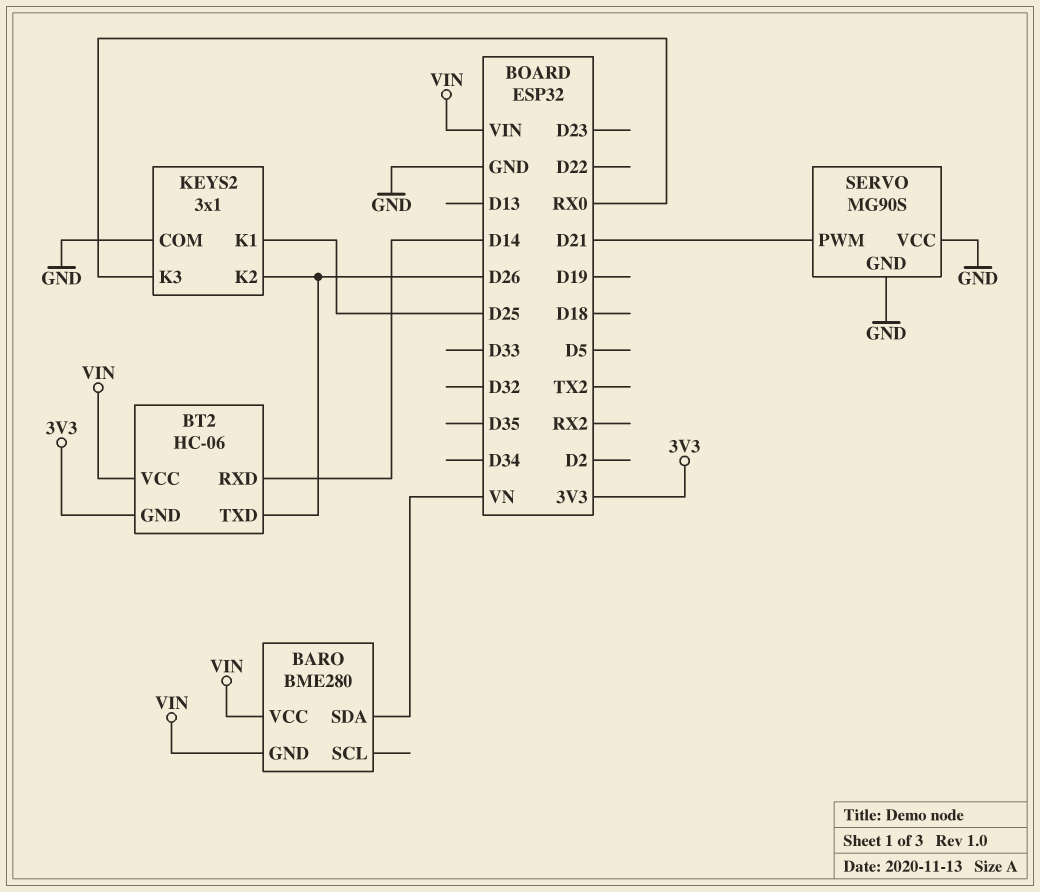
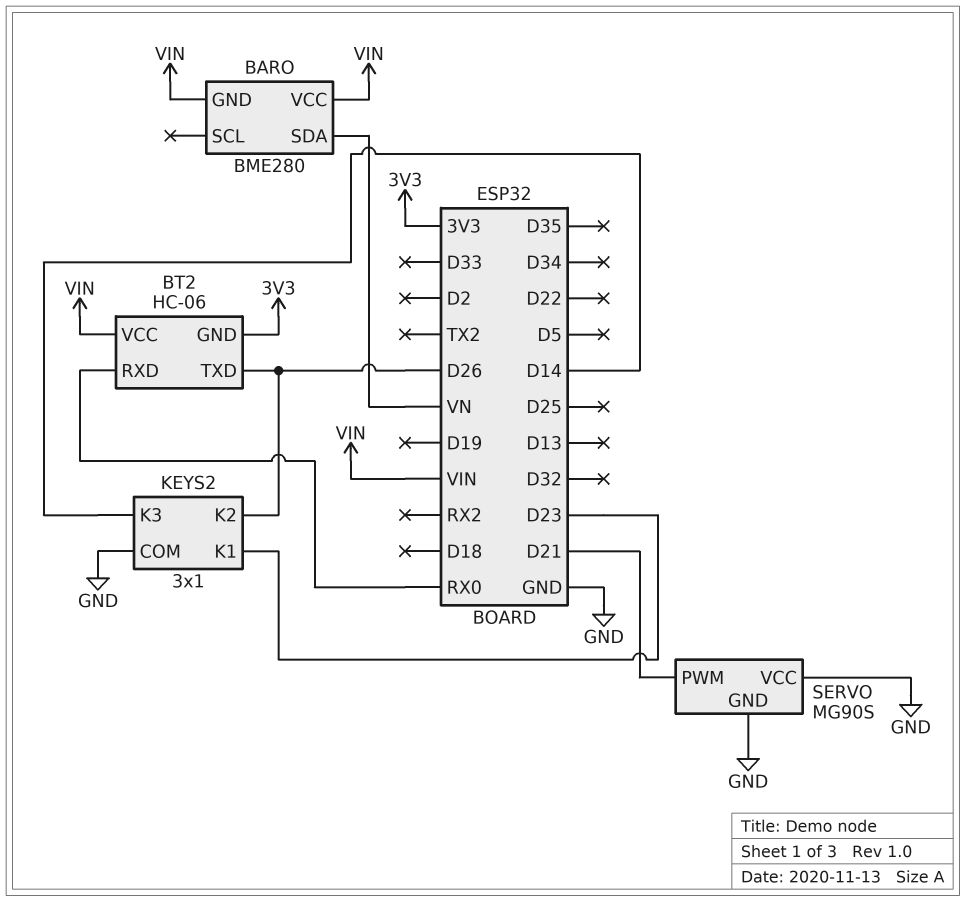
BT2 pin RXD: D14 -> RX0
KEYS2 pin K1: D25 -> D23
KEYS2 pin K3: RX0 -> D14

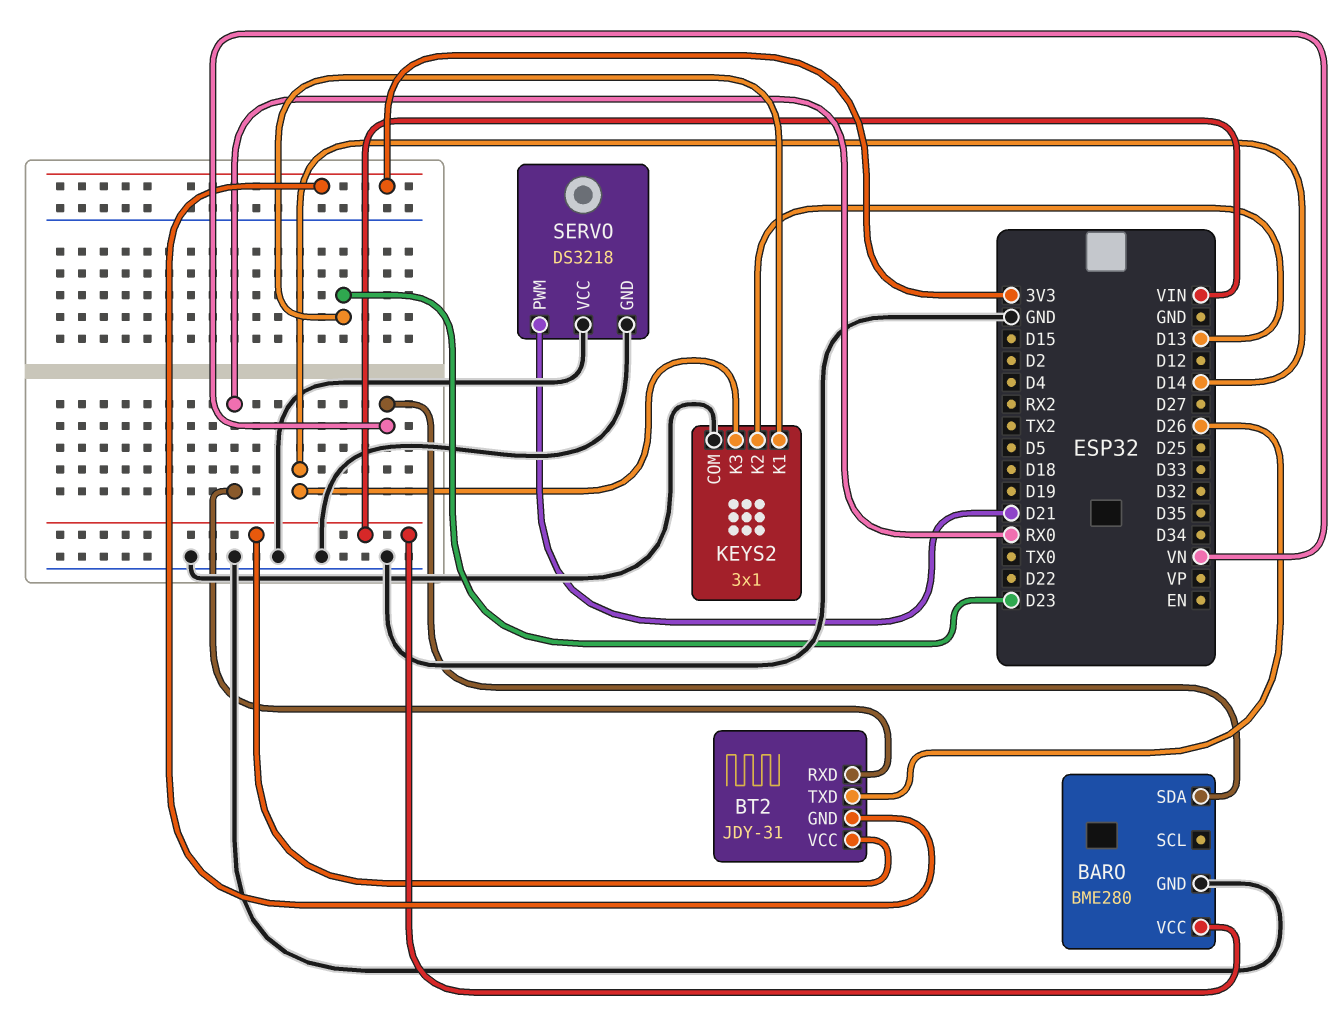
BARO pin GND: VIN -> GND
BT2: HC-06 -> JDY-31
KEYS2 pin K2: D26 -> D13
SERVO: MG90S -> DS3218

